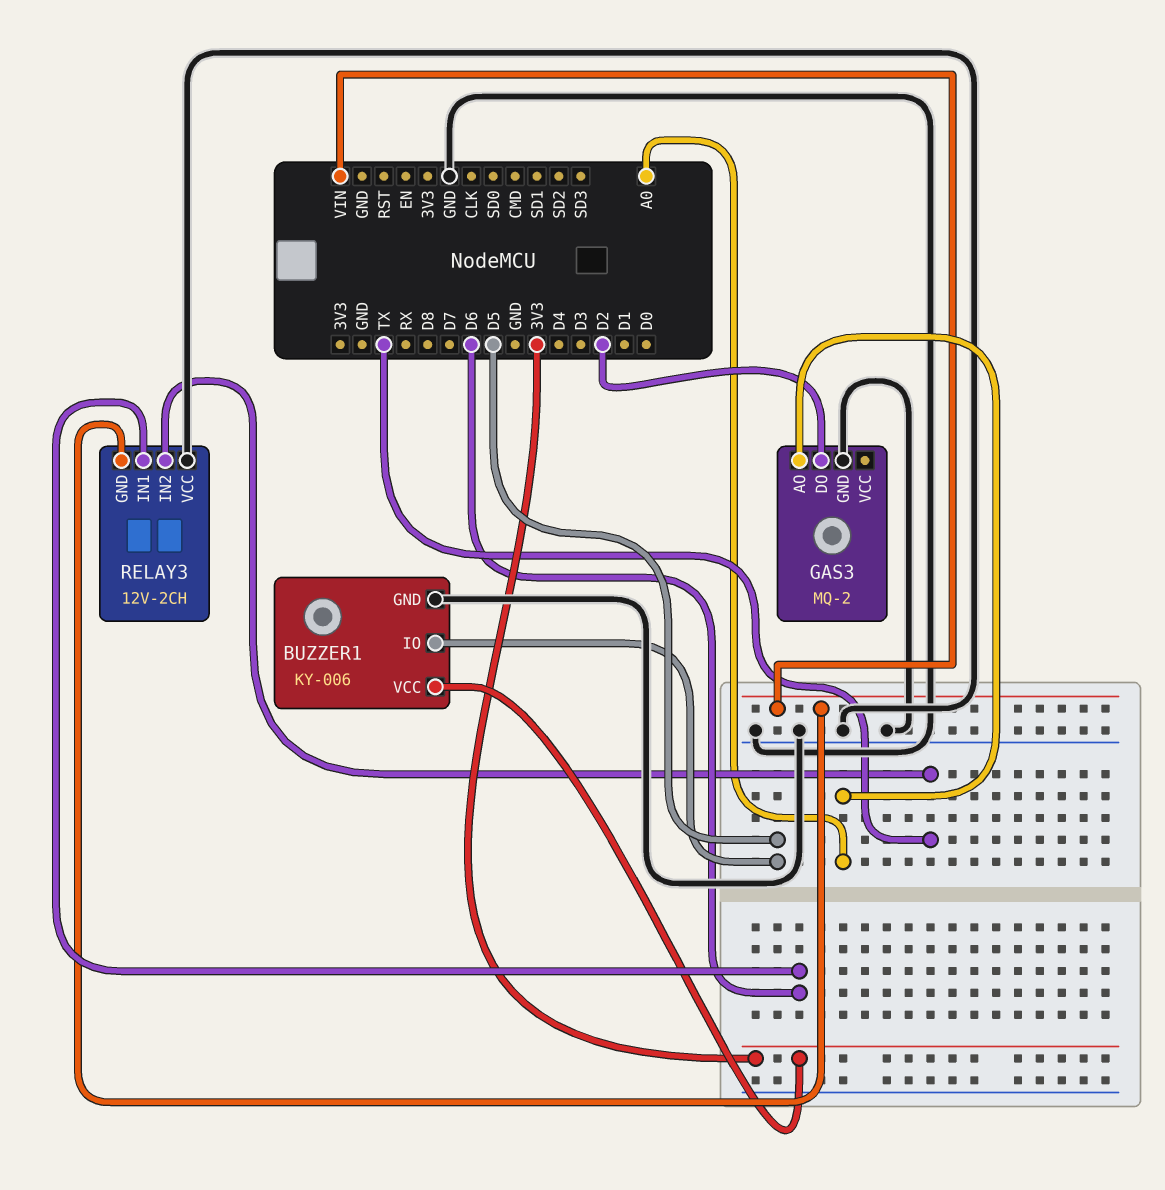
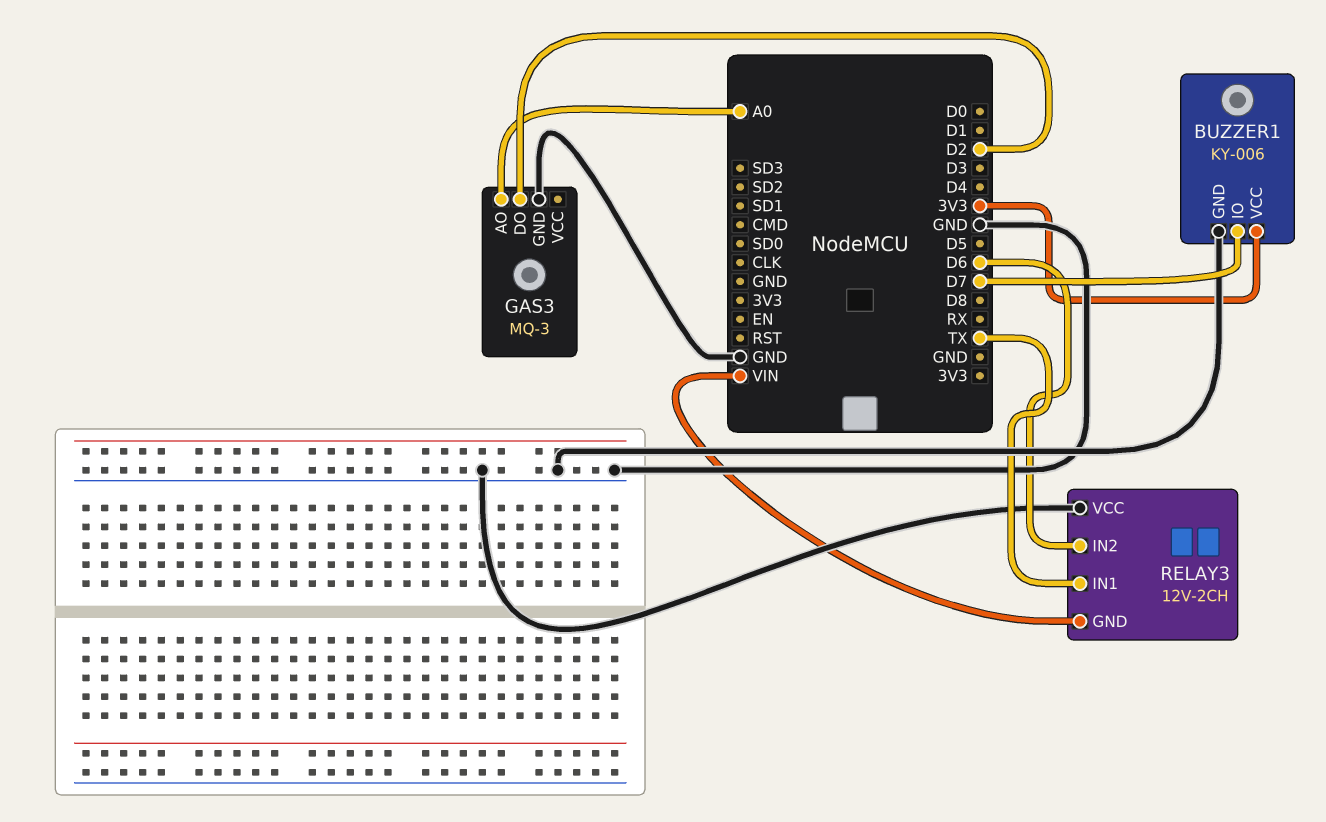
BUZZER1 pin IO: D5 -> D7
GAS3: MQ-2 -> MQ-3
RELAY3 pin IN1: D6 -> TX
RELAY3 pin IN2: TX -> D6

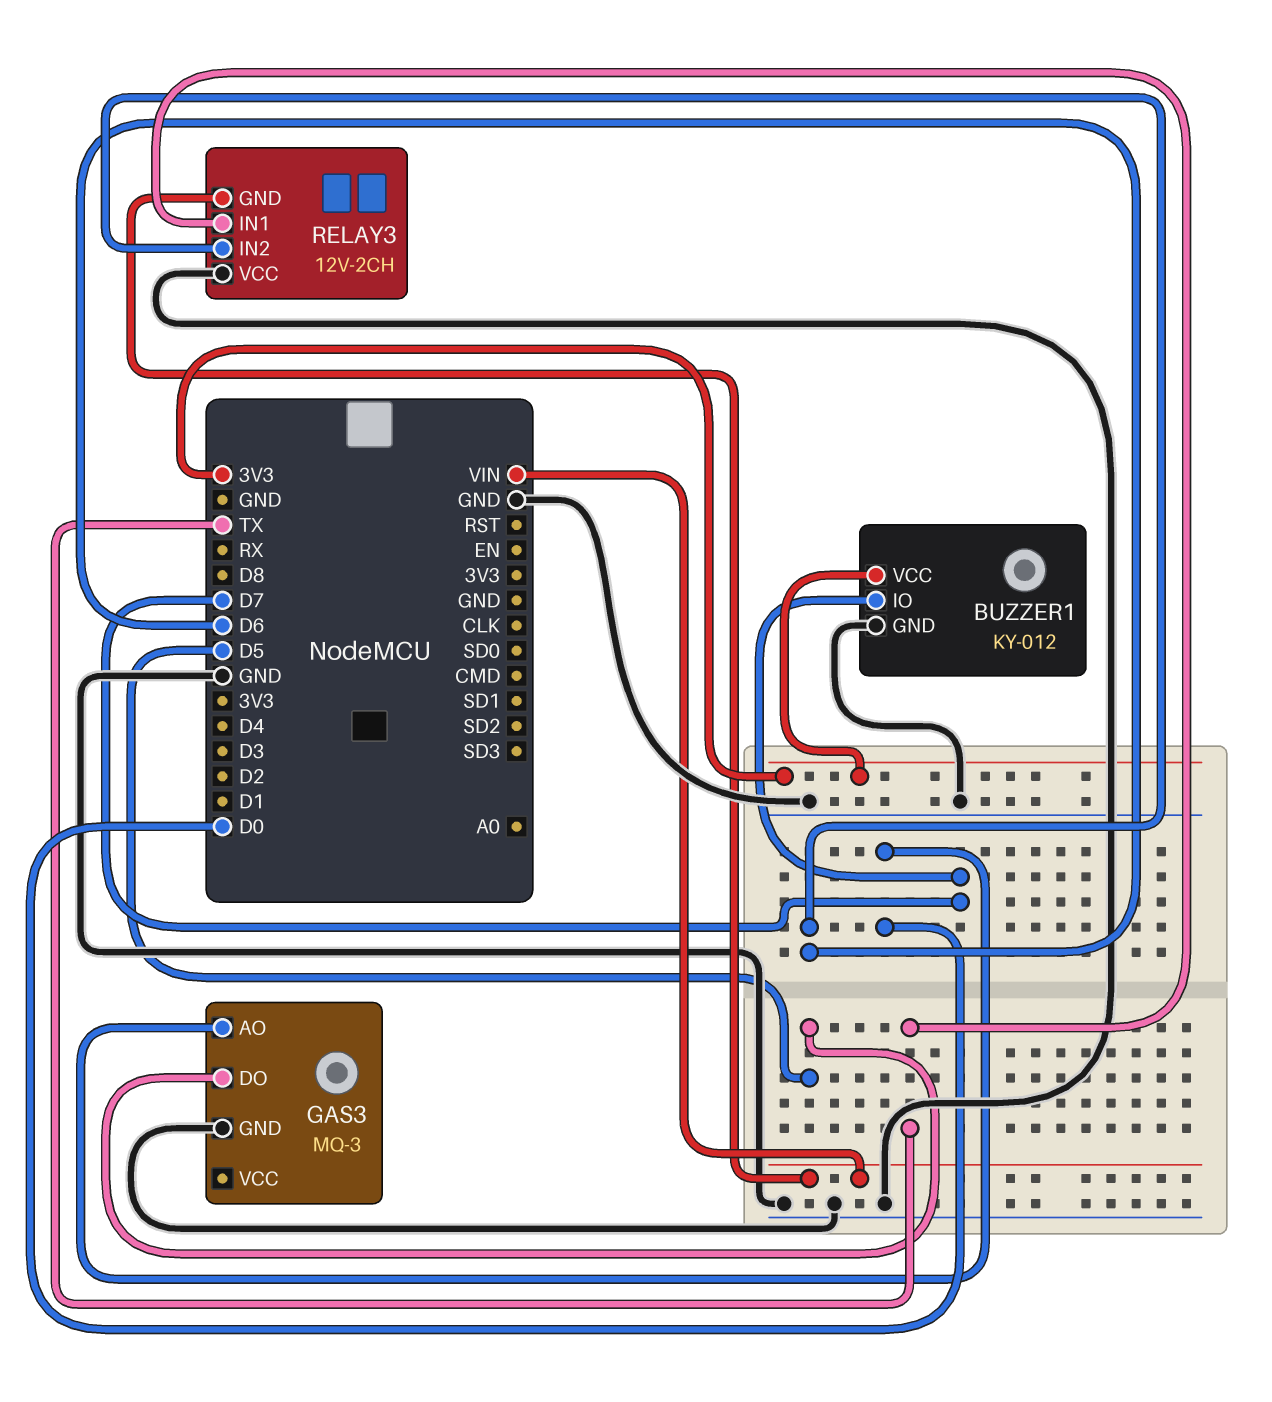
BUZZER1: KY-006 -> KY-012
GAS3 pin AO: A0 -> D0
GAS3 pin DO: D2 -> D5

